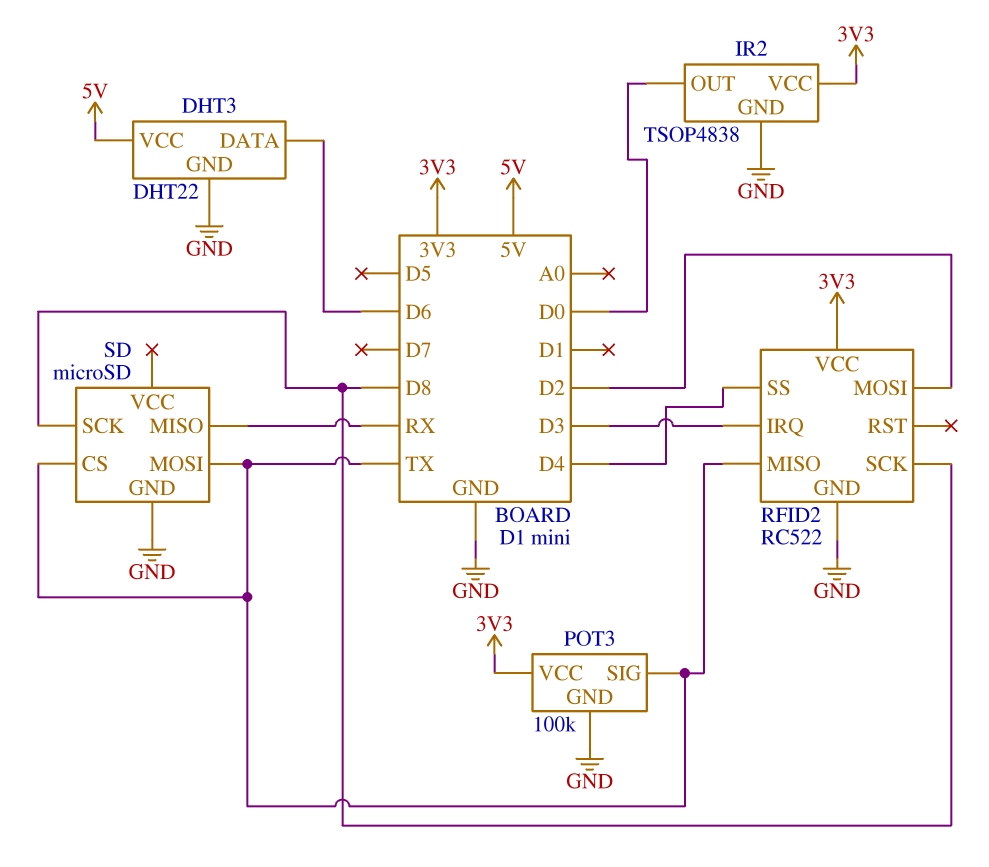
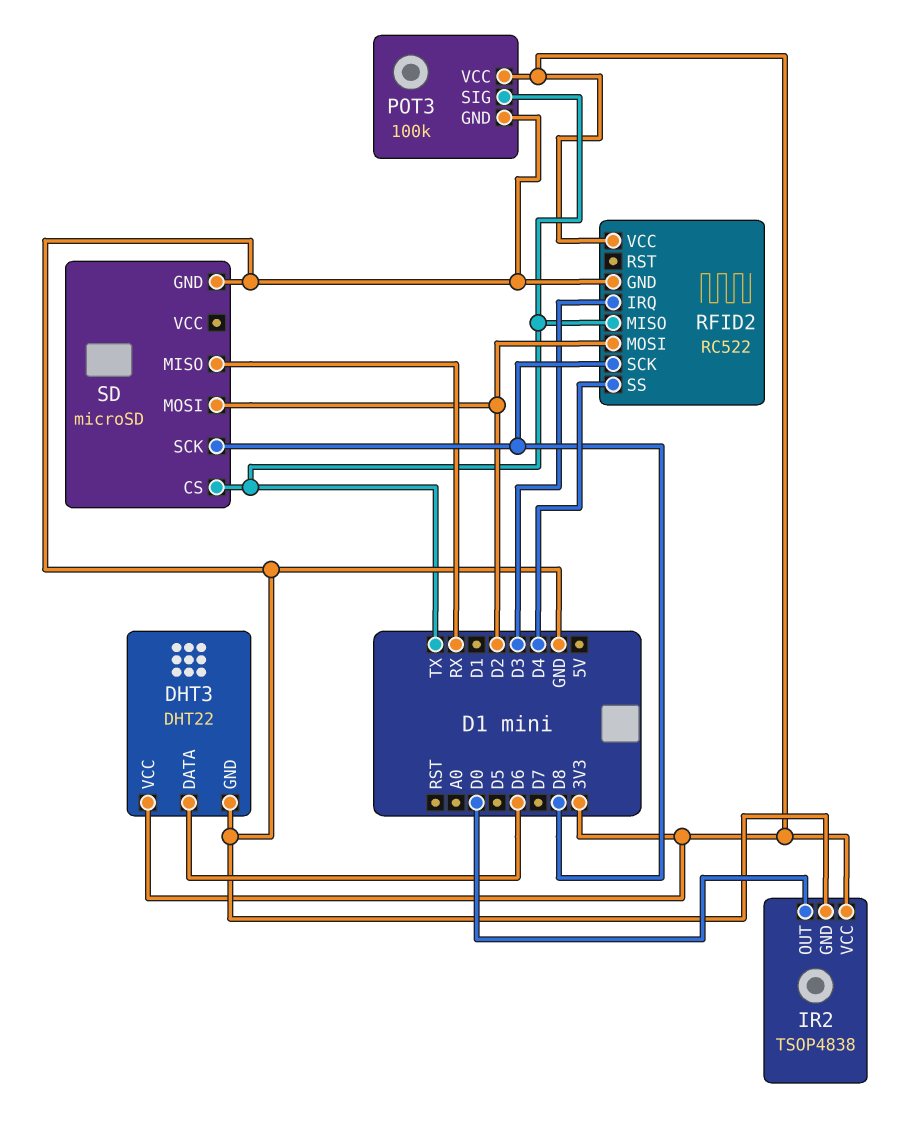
DHT3 pin VCC: 5V -> 3V3
SD pin MOSI: TX -> D2

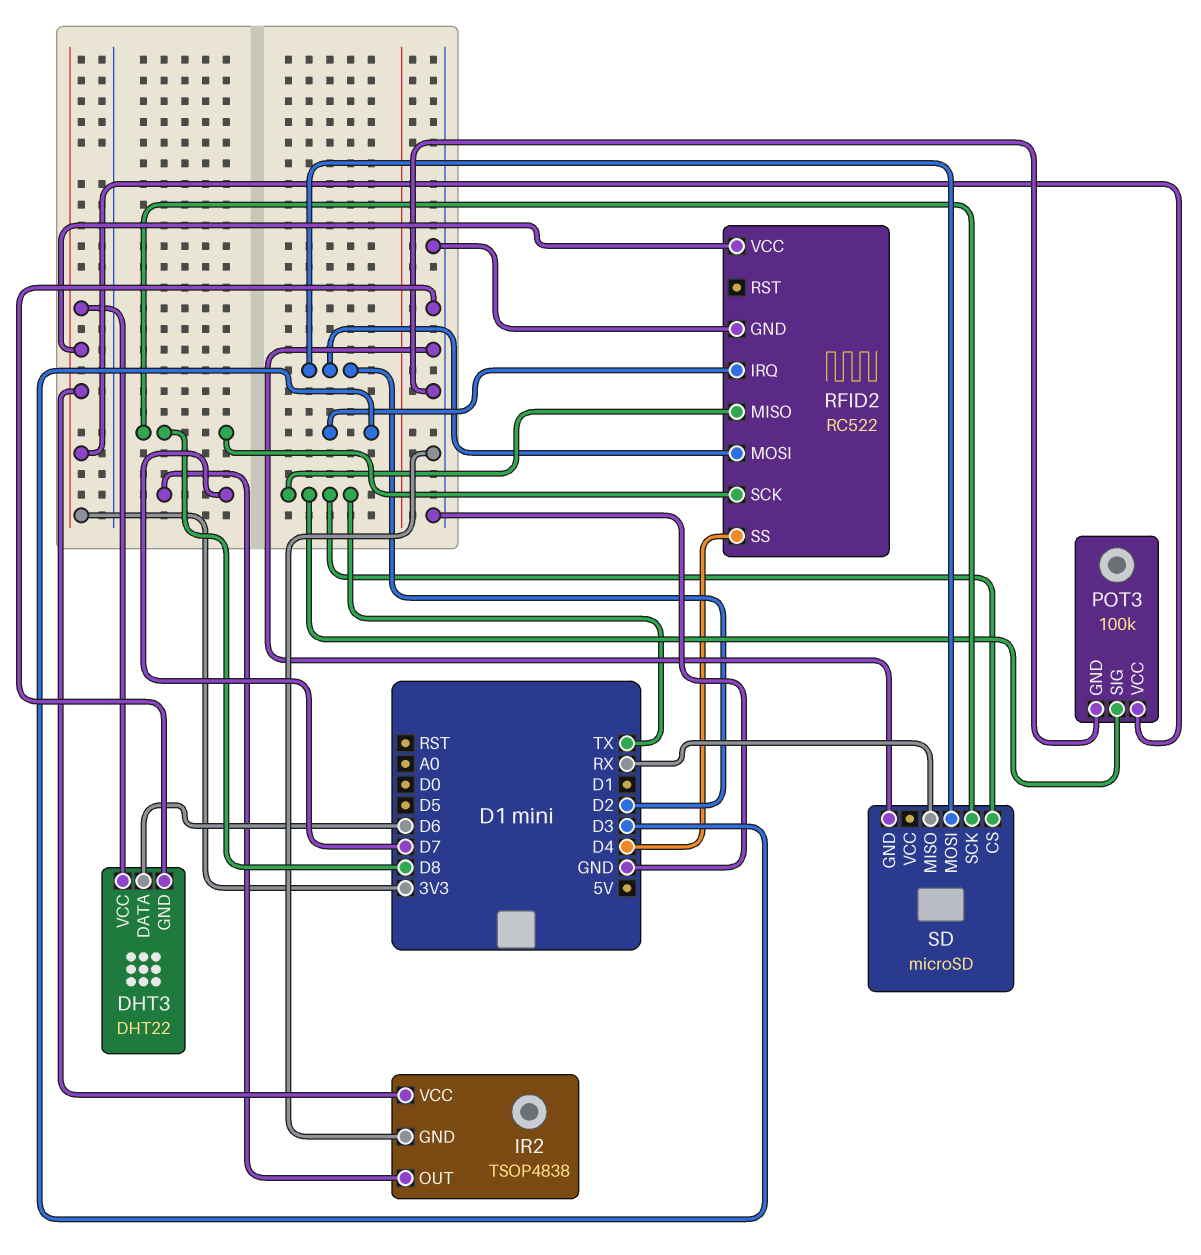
IR2 pin OUT: D0 -> D7

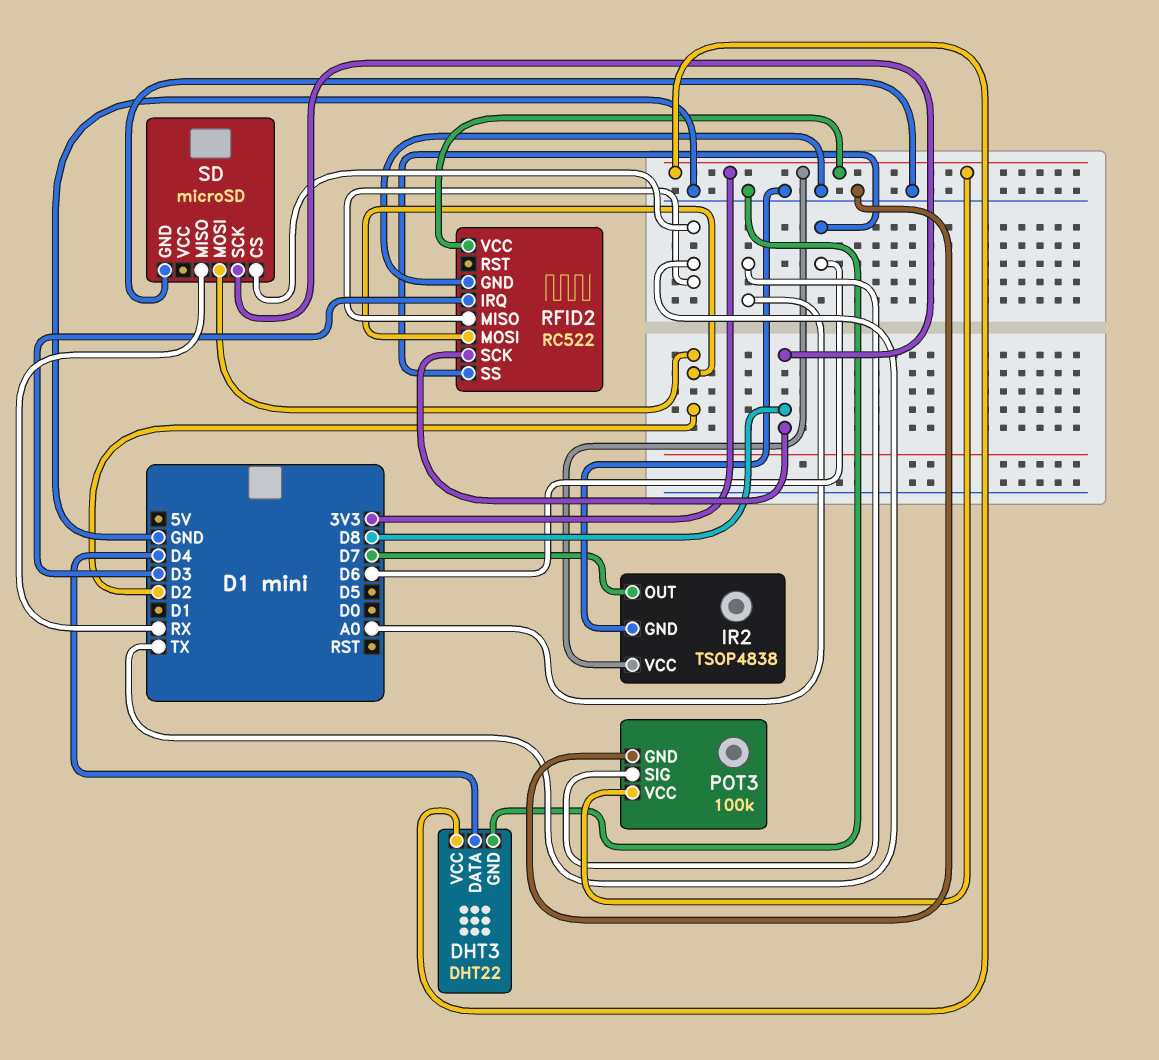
DHT3 pin DATA: D6 -> D4
POT3 pin SIG: TX -> A0
RFID2 pin SS: D4 -> D6

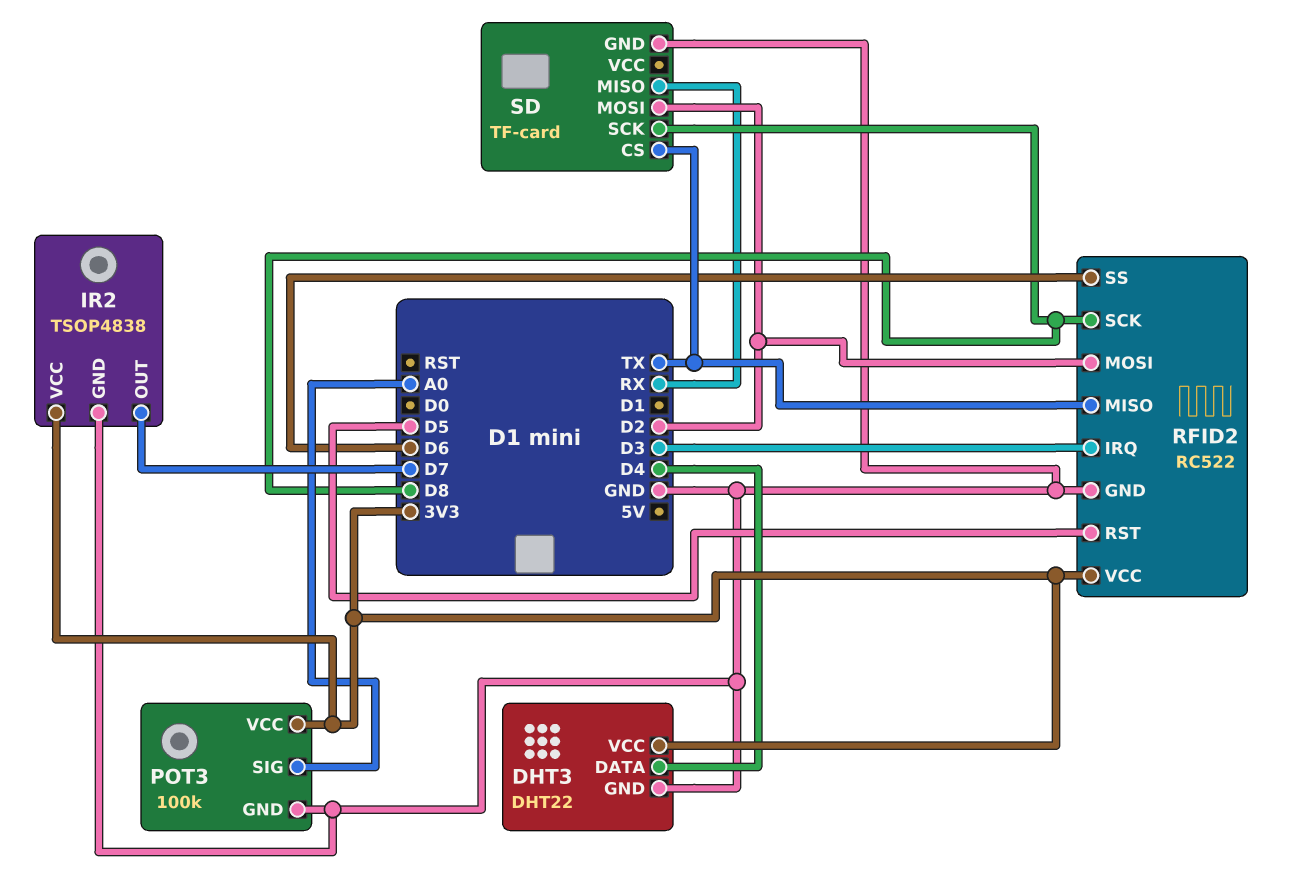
RFID2 pin RST: none -> D5
SD: microSD -> TF-card

